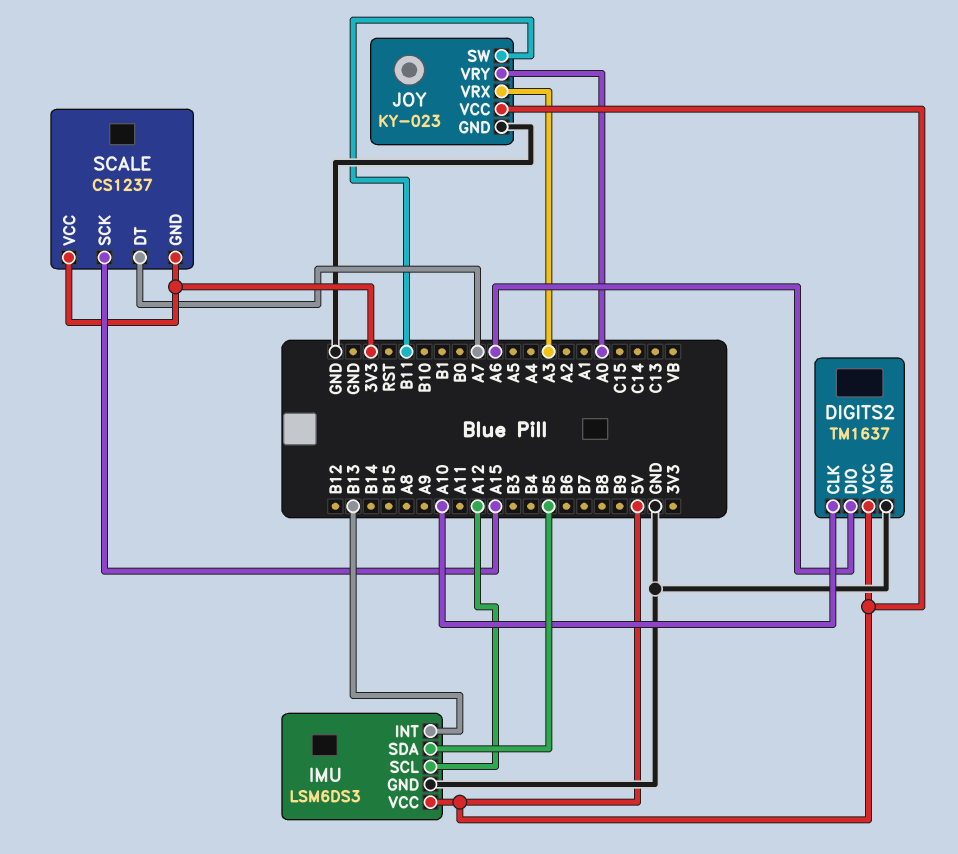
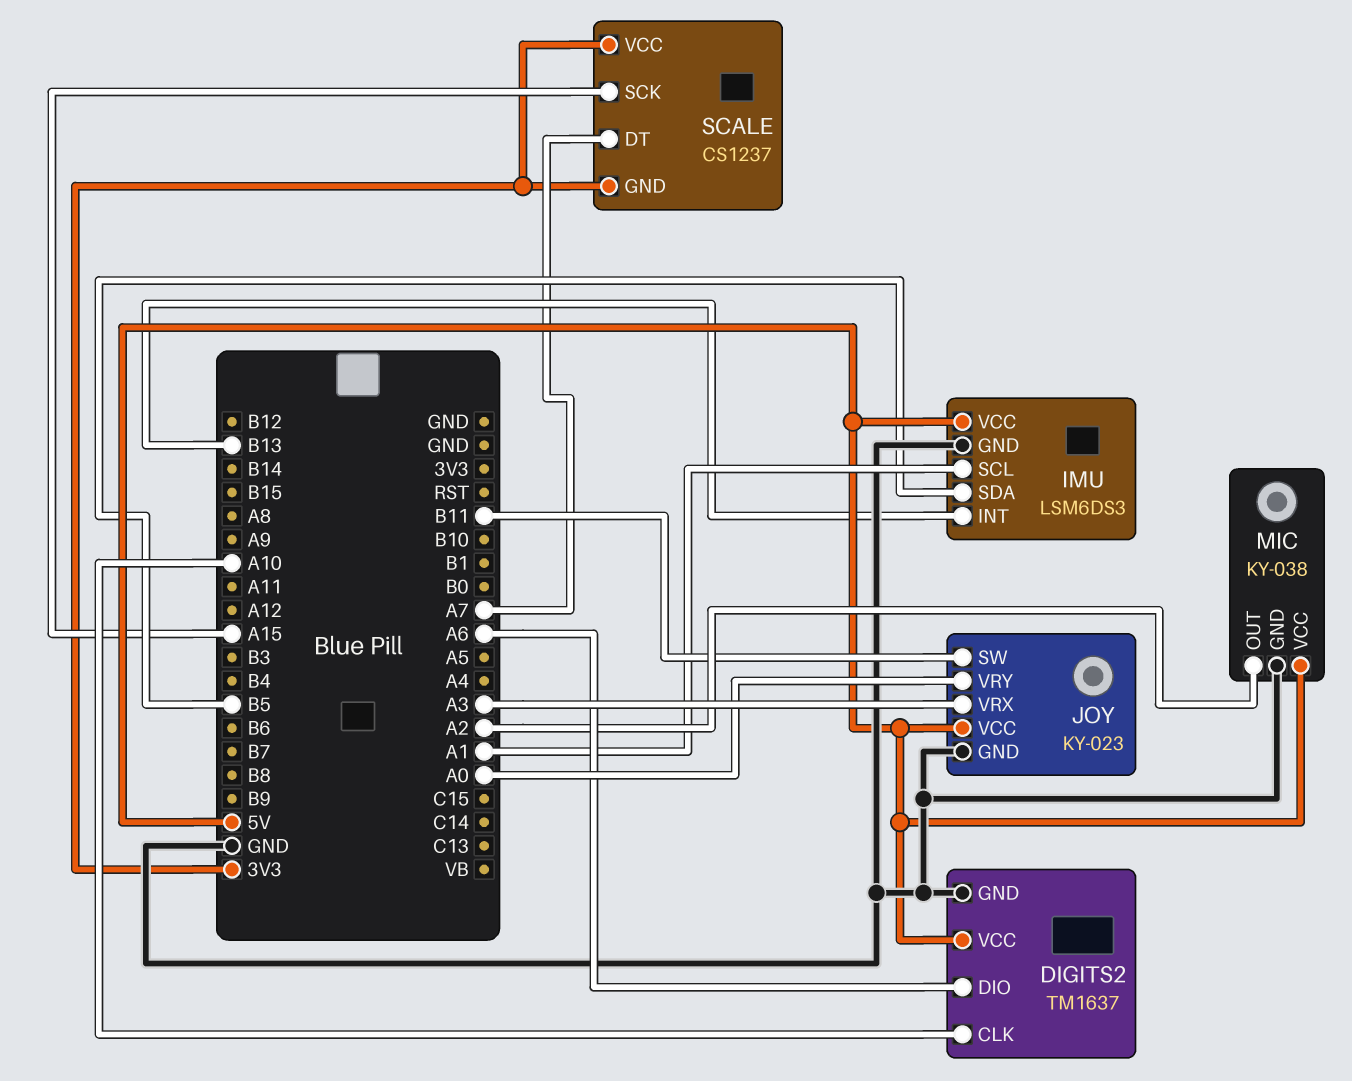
IMU pin SCL: A12 -> A1
MIC: none -> KY-038
MIC pin GND: none -> GND
MIC pin OUT: none -> A2
MIC pin VCC: none -> 5V

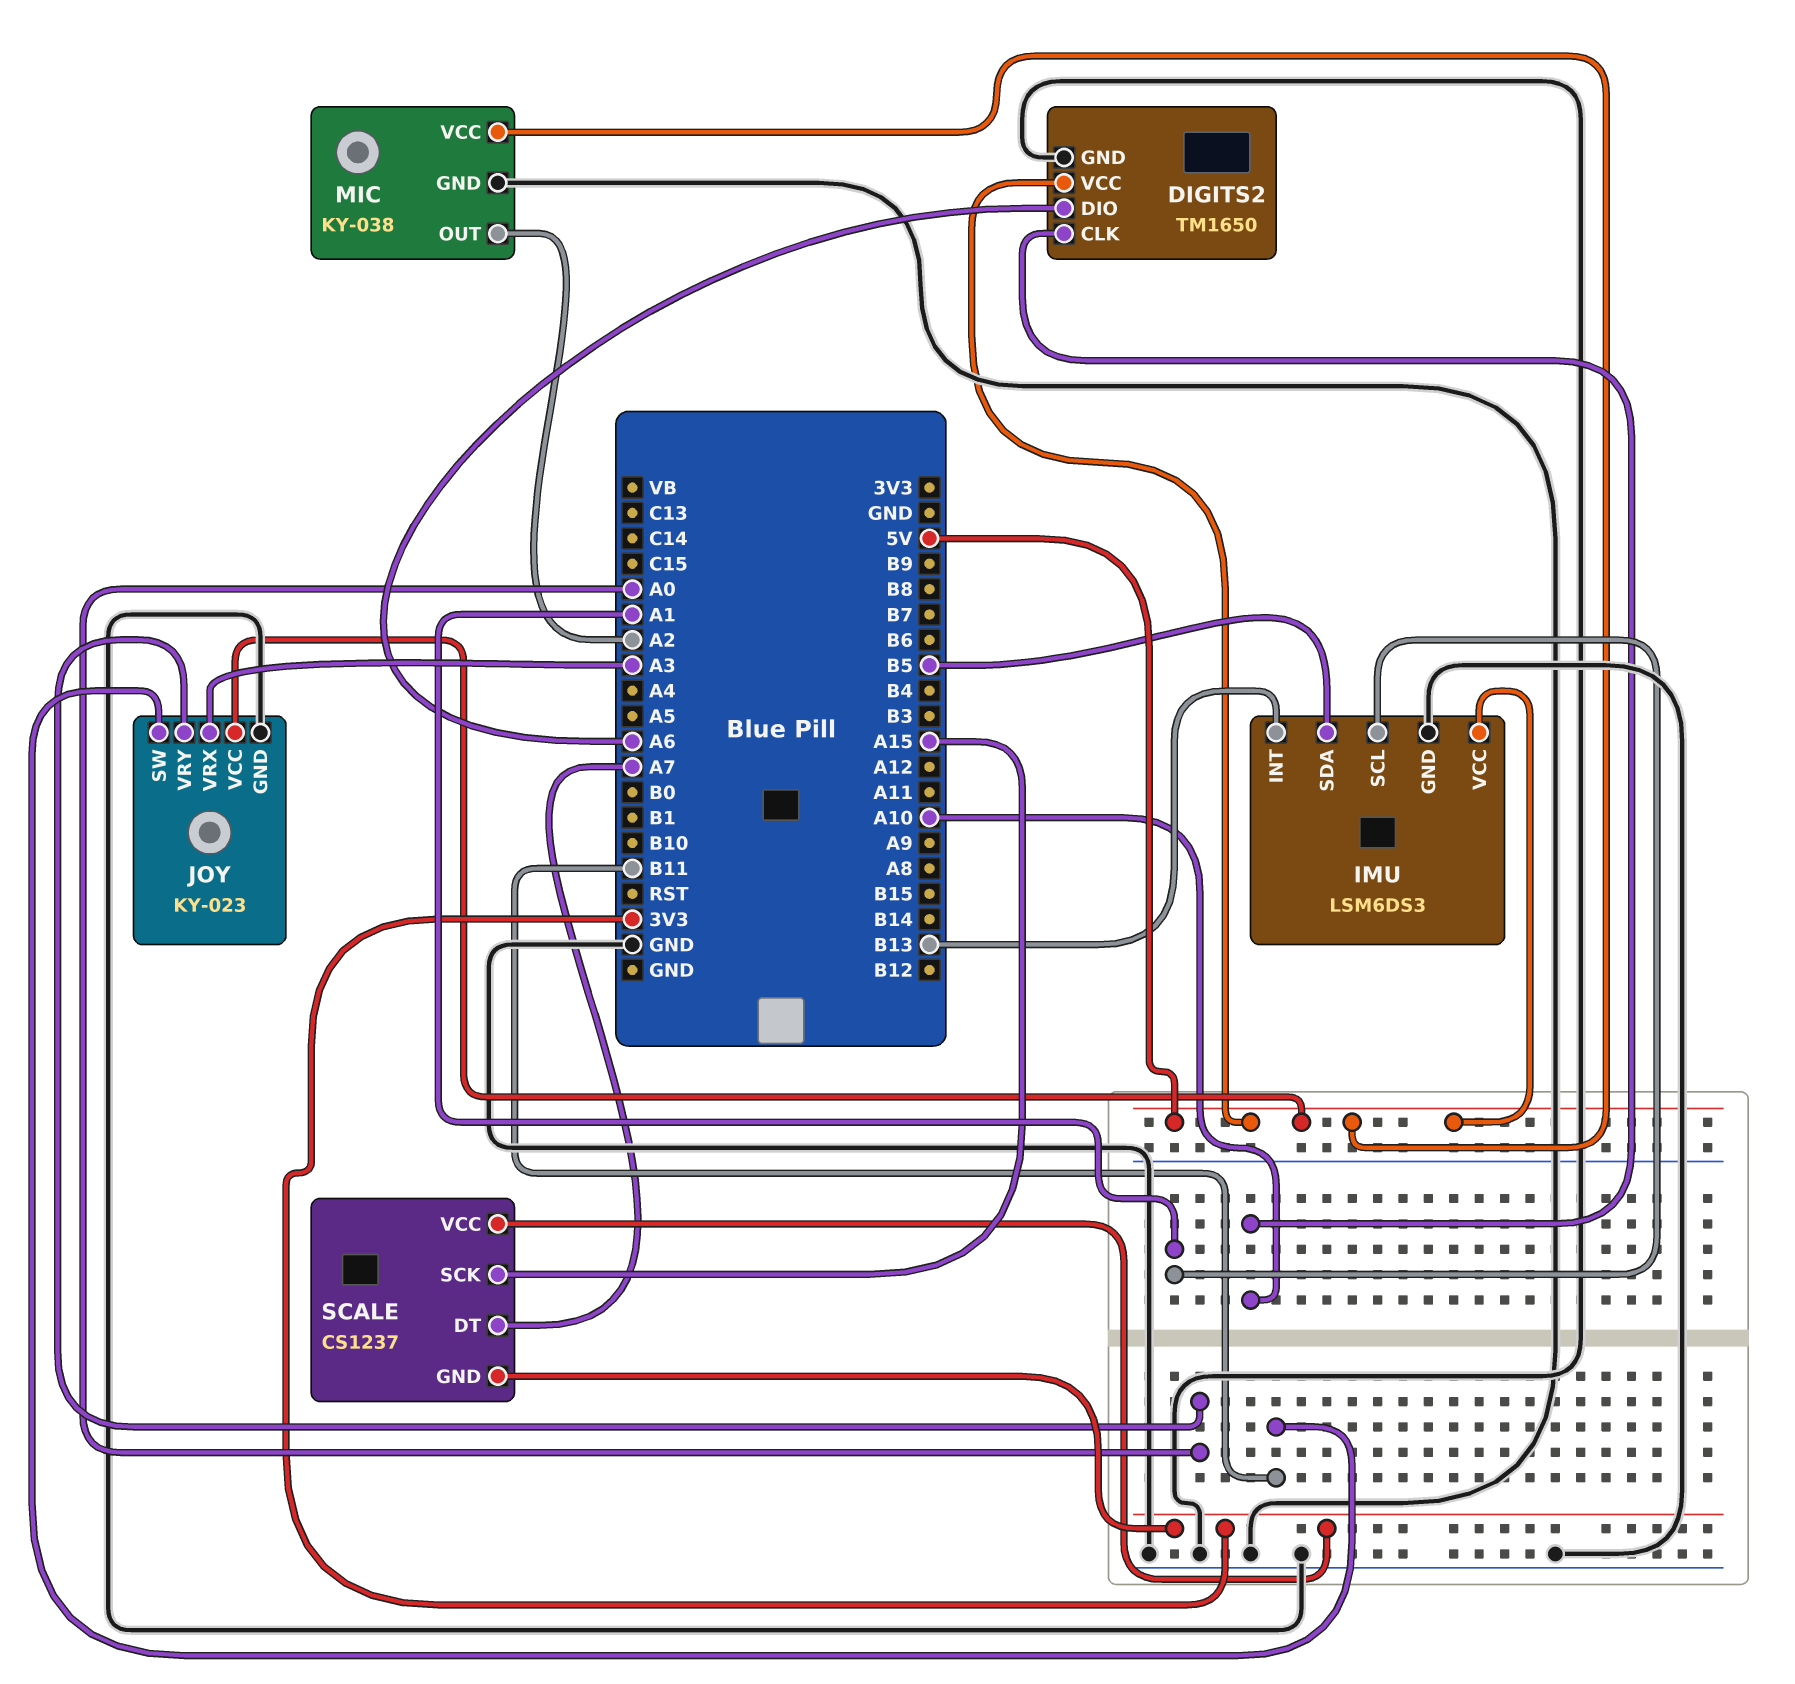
DIGITS2: TM1637 -> TM1650

